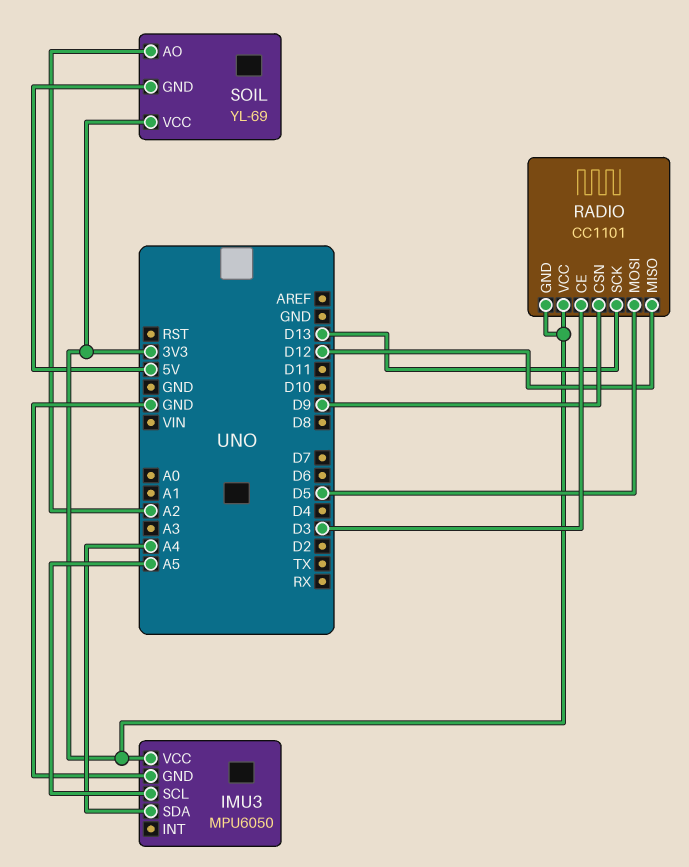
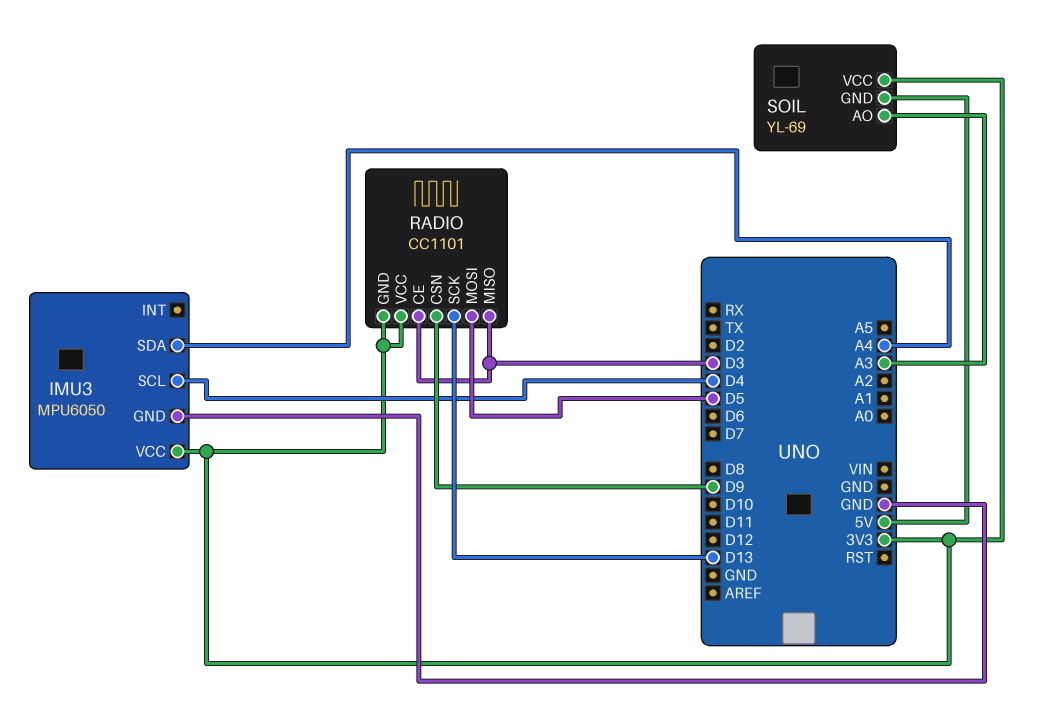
IMU3 pin SCL: A5 -> D4
RADIO pin MISO: D12 -> D3
SOIL pin AO: A2 -> A3

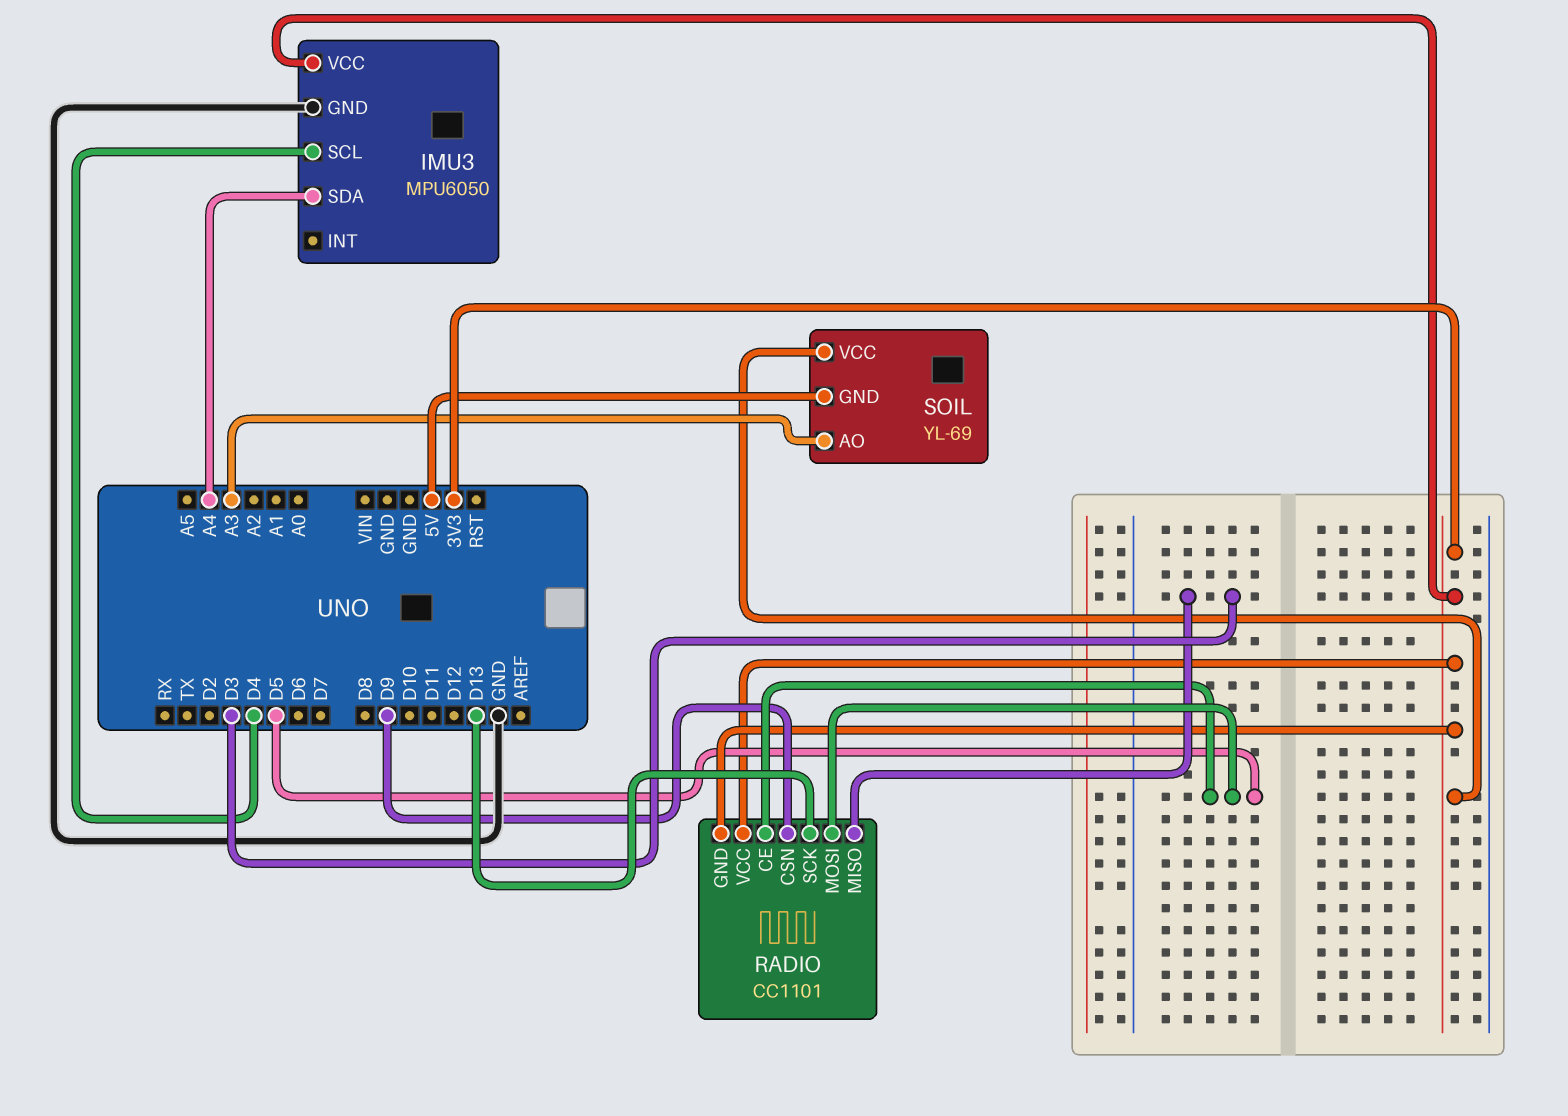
RADIO pin CE: D3 -> D5

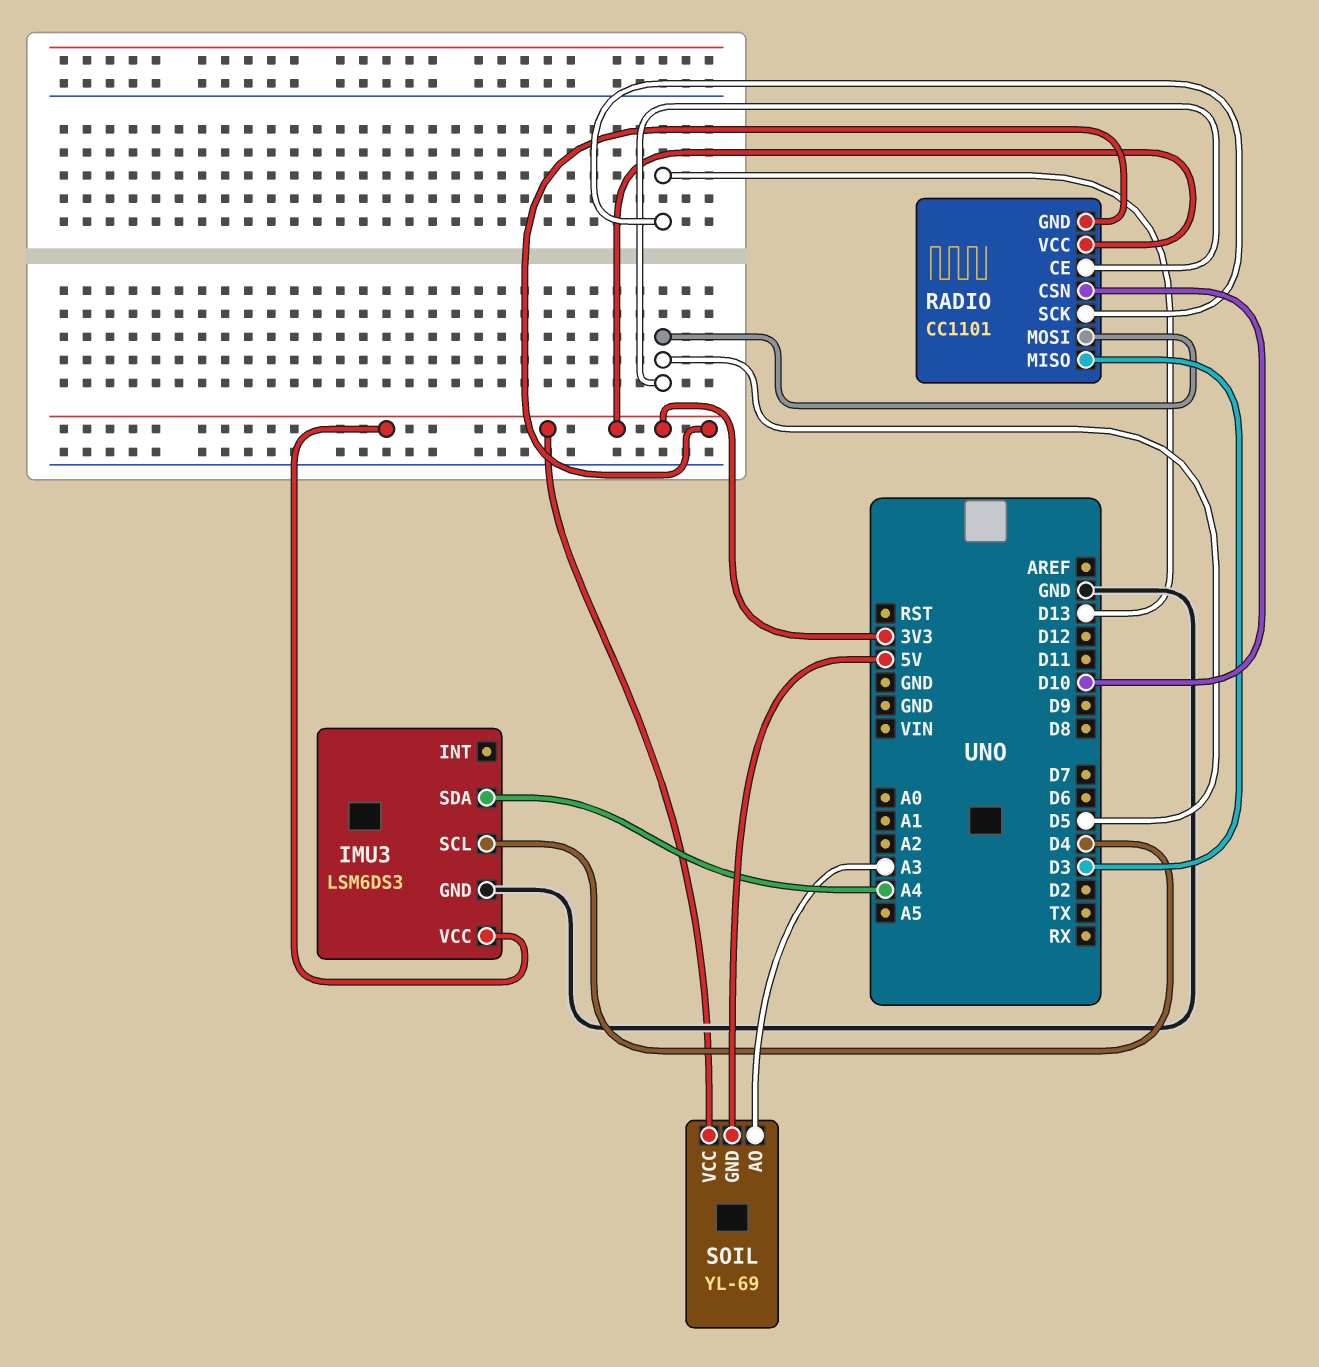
IMU3: MPU6050 -> LSM6DS3
RADIO pin CSN: D9 -> D10

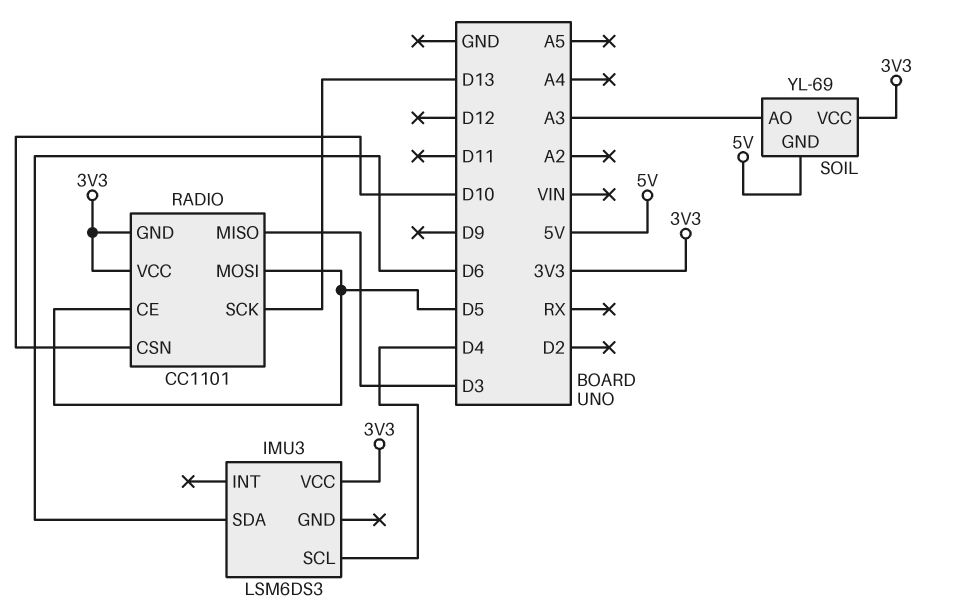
IMU3 pin GND: GND -> none
IMU3 pin SDA: A4 -> D6

